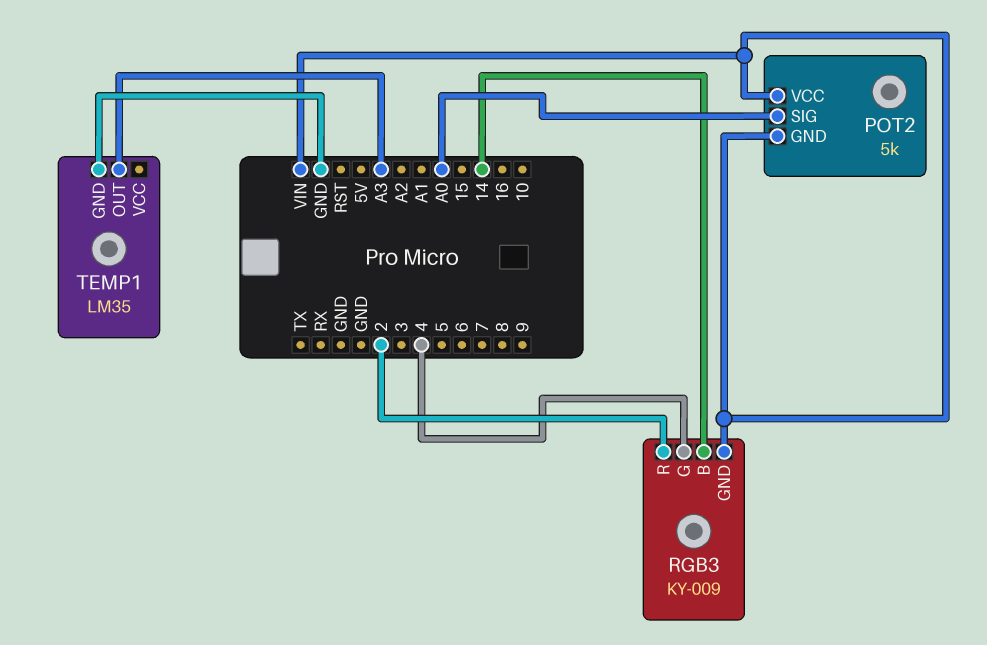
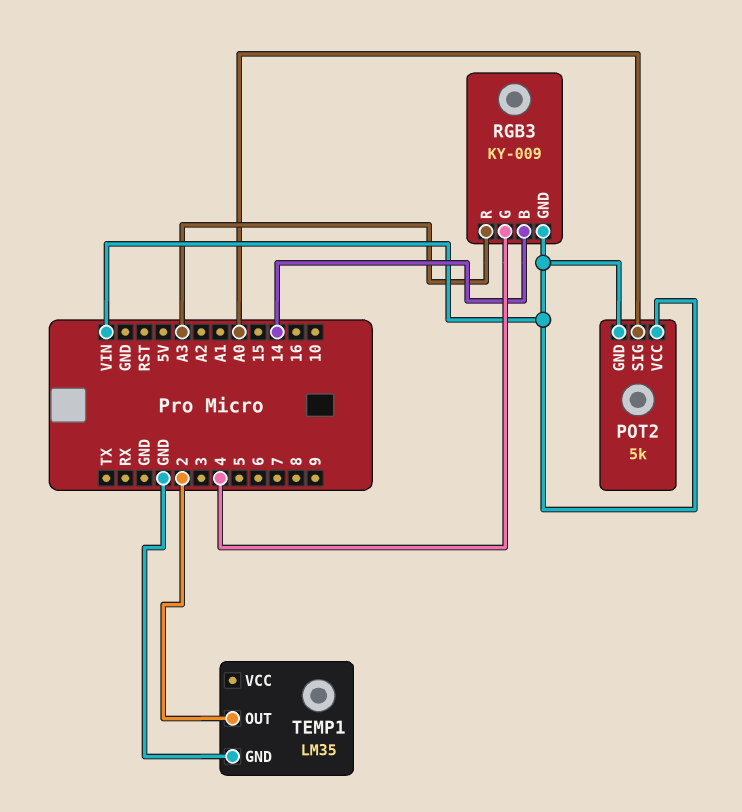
RGB3 pin R: 2 -> A3
TEMP1 pin OUT: A3 -> 2

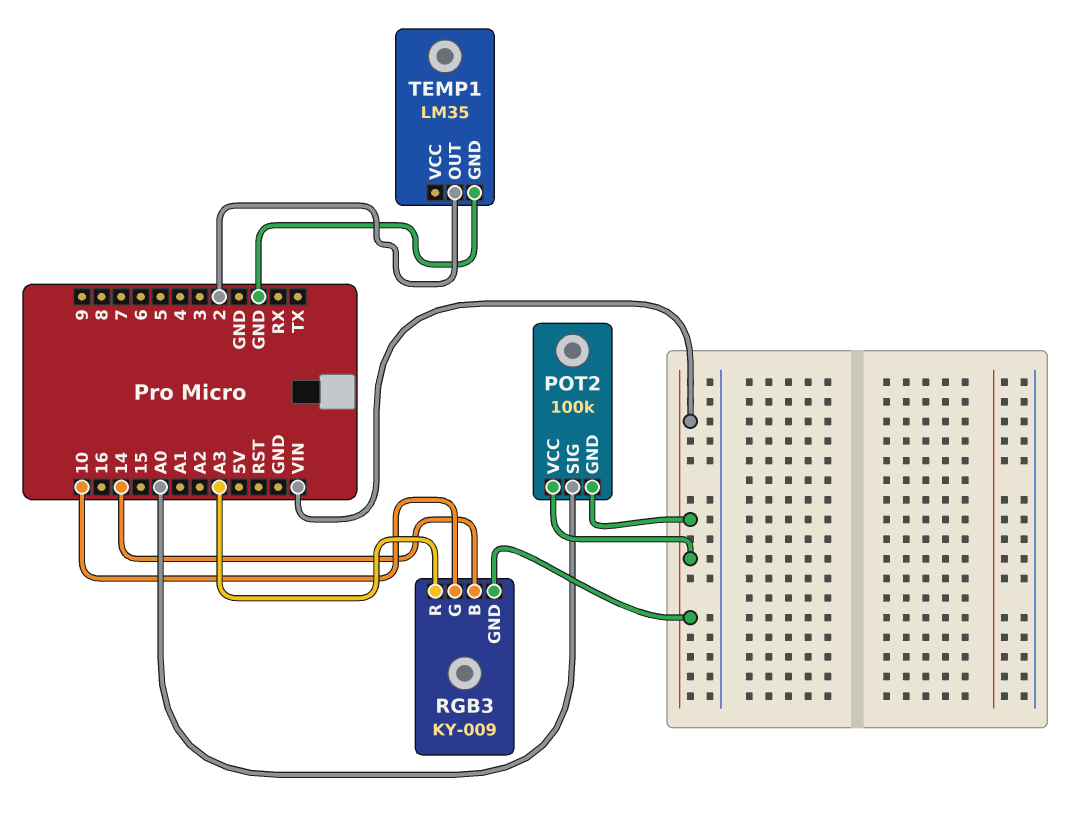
POT2: 5k -> 100k
RGB3 pin G: 4 -> 10

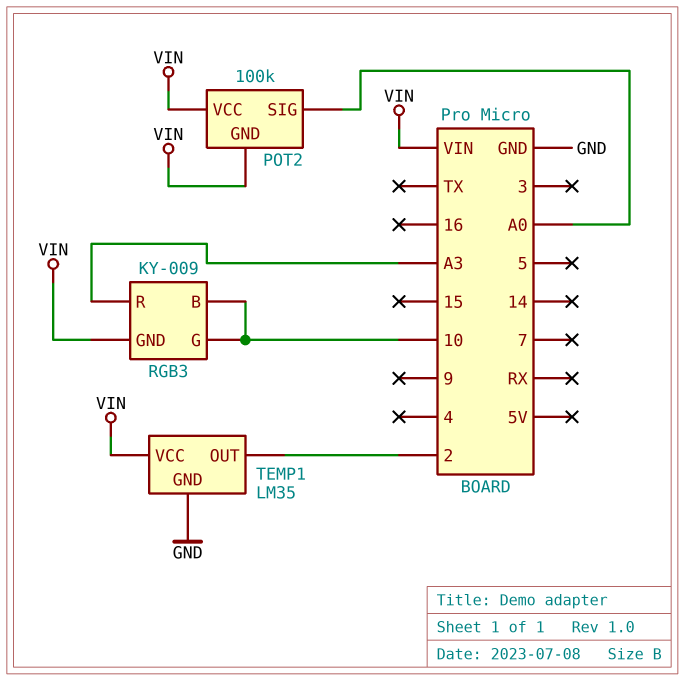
RGB3 pin B: 14 -> 10
TEMP1 pin VCC: none -> VIN

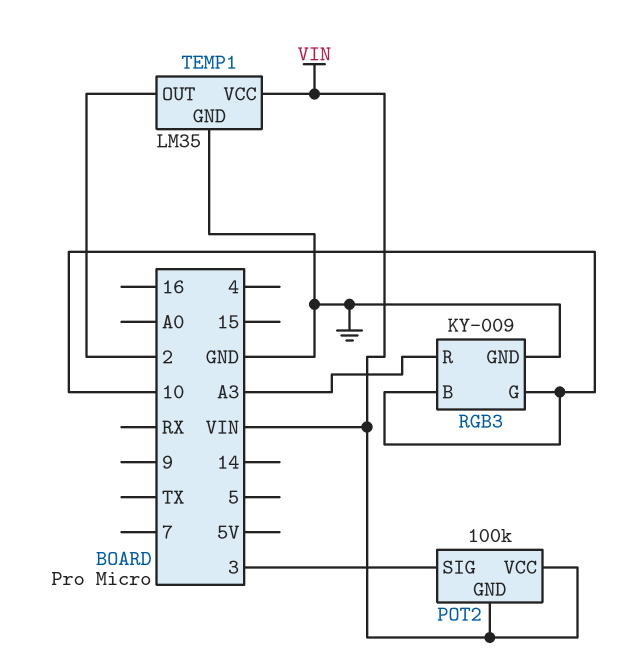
POT2 pin SIG: A0 -> 3
RGB3 pin GND: VIN -> GND

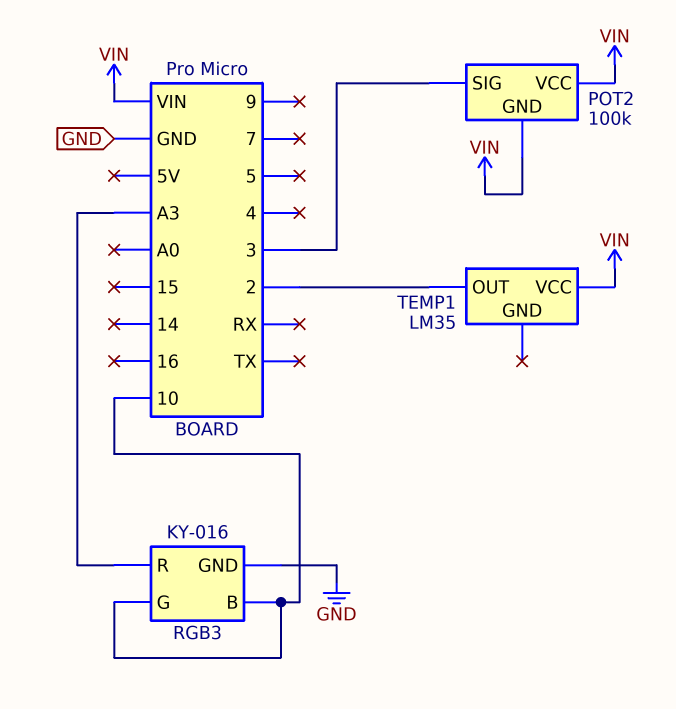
RGB3: KY-009 -> KY-016
TEMP1 pin GND: GND -> none

